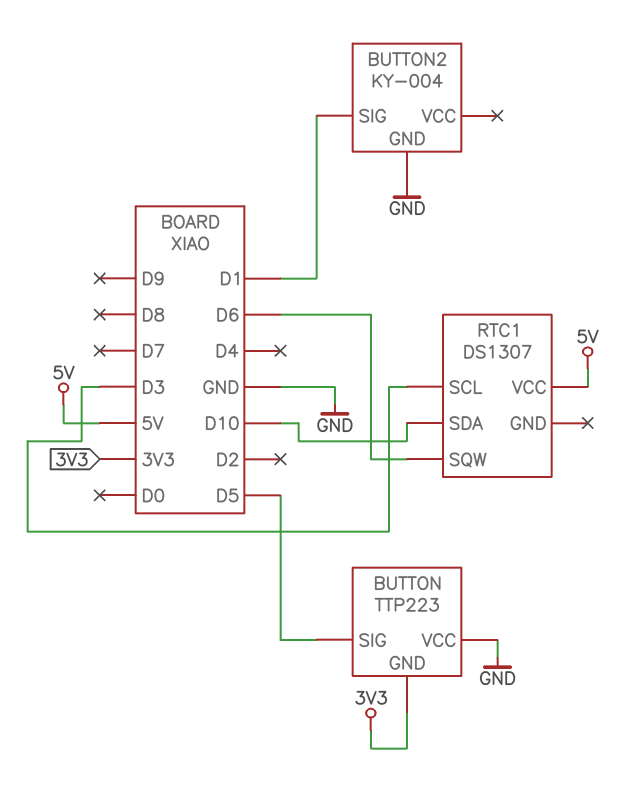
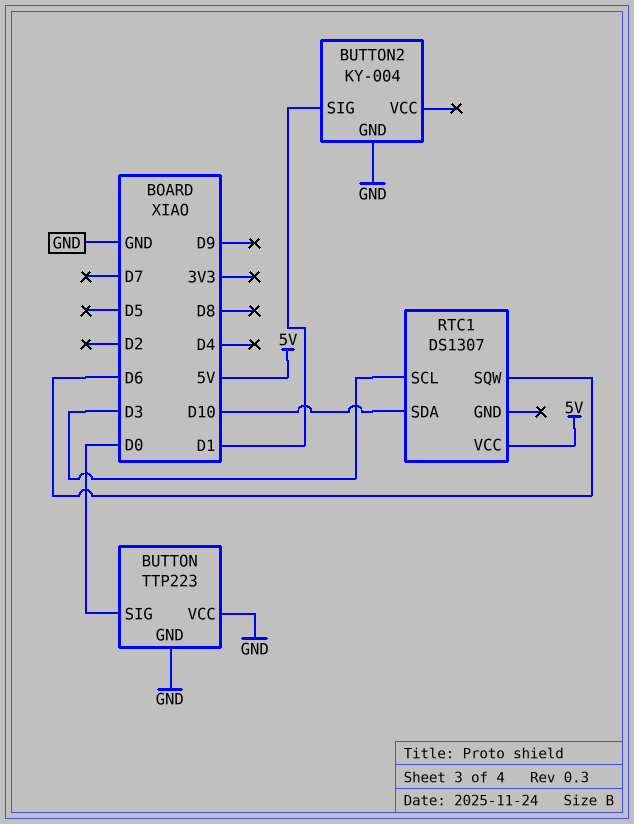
BUTTON pin GND: 3V3 -> GND
BUTTON pin SIG: D5 -> D0

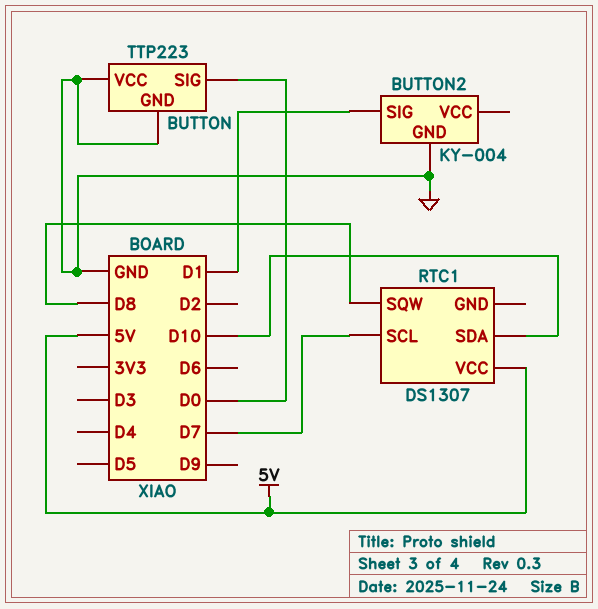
RTC1 pin SCL: D3 -> D7
RTC1 pin SQW: D6 -> D8

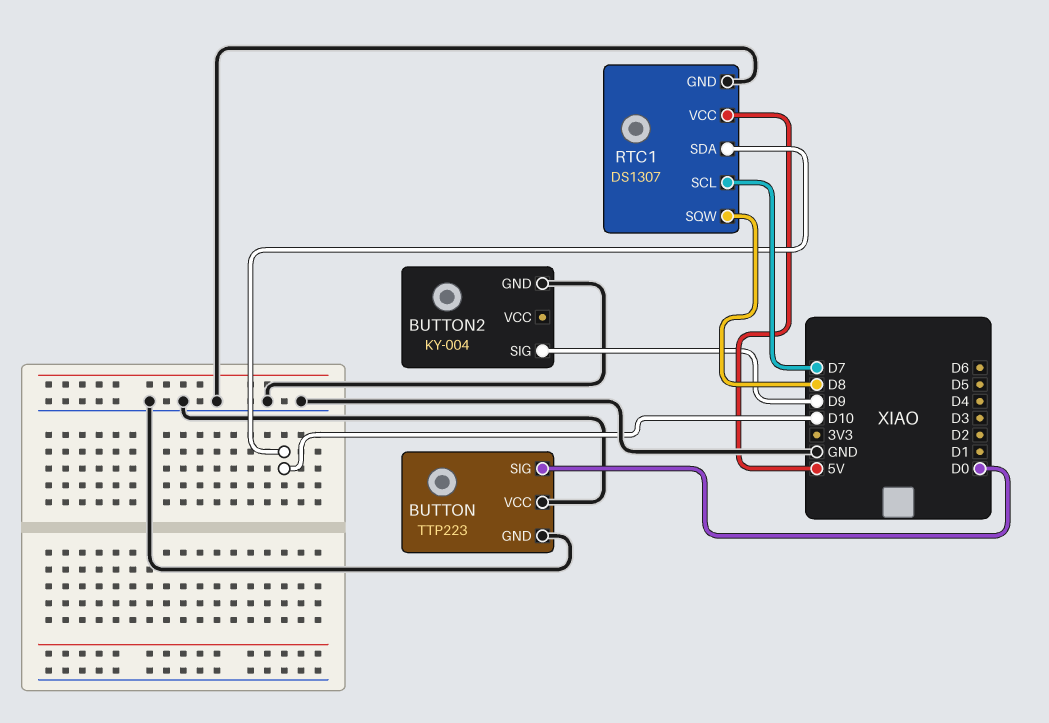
BUTTON2 pin SIG: D1 -> D9
RTC1 pin GND: none -> GND

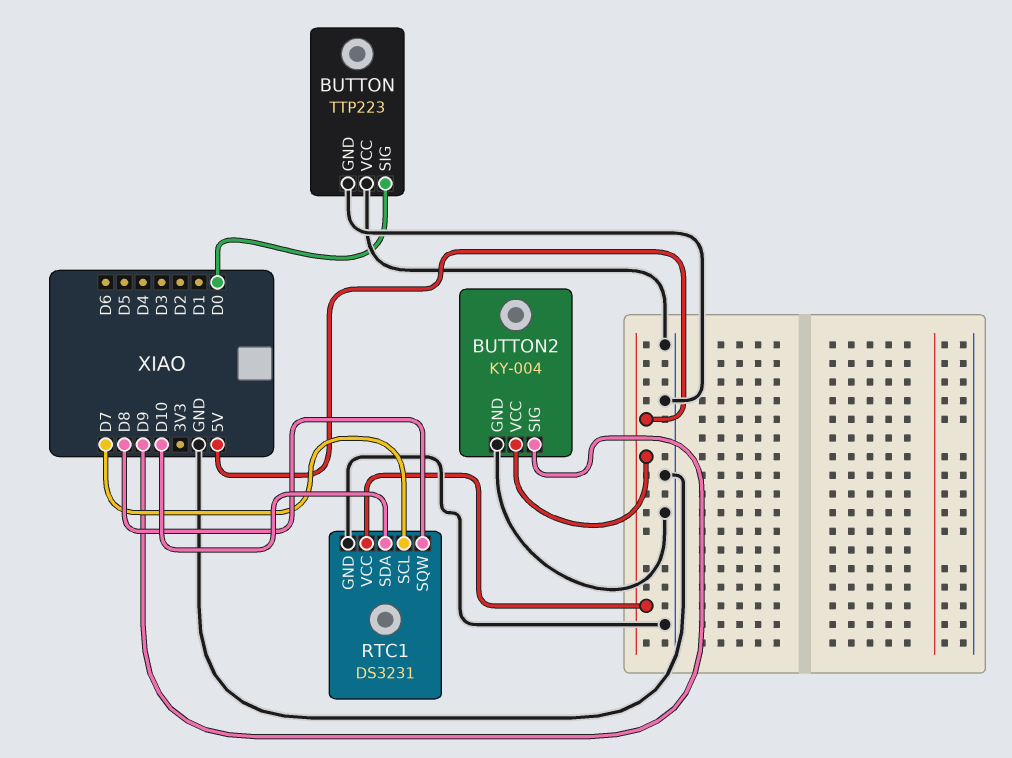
BUTTON2 pin VCC: none -> 5V
RTC1: DS1307 -> DS3231

